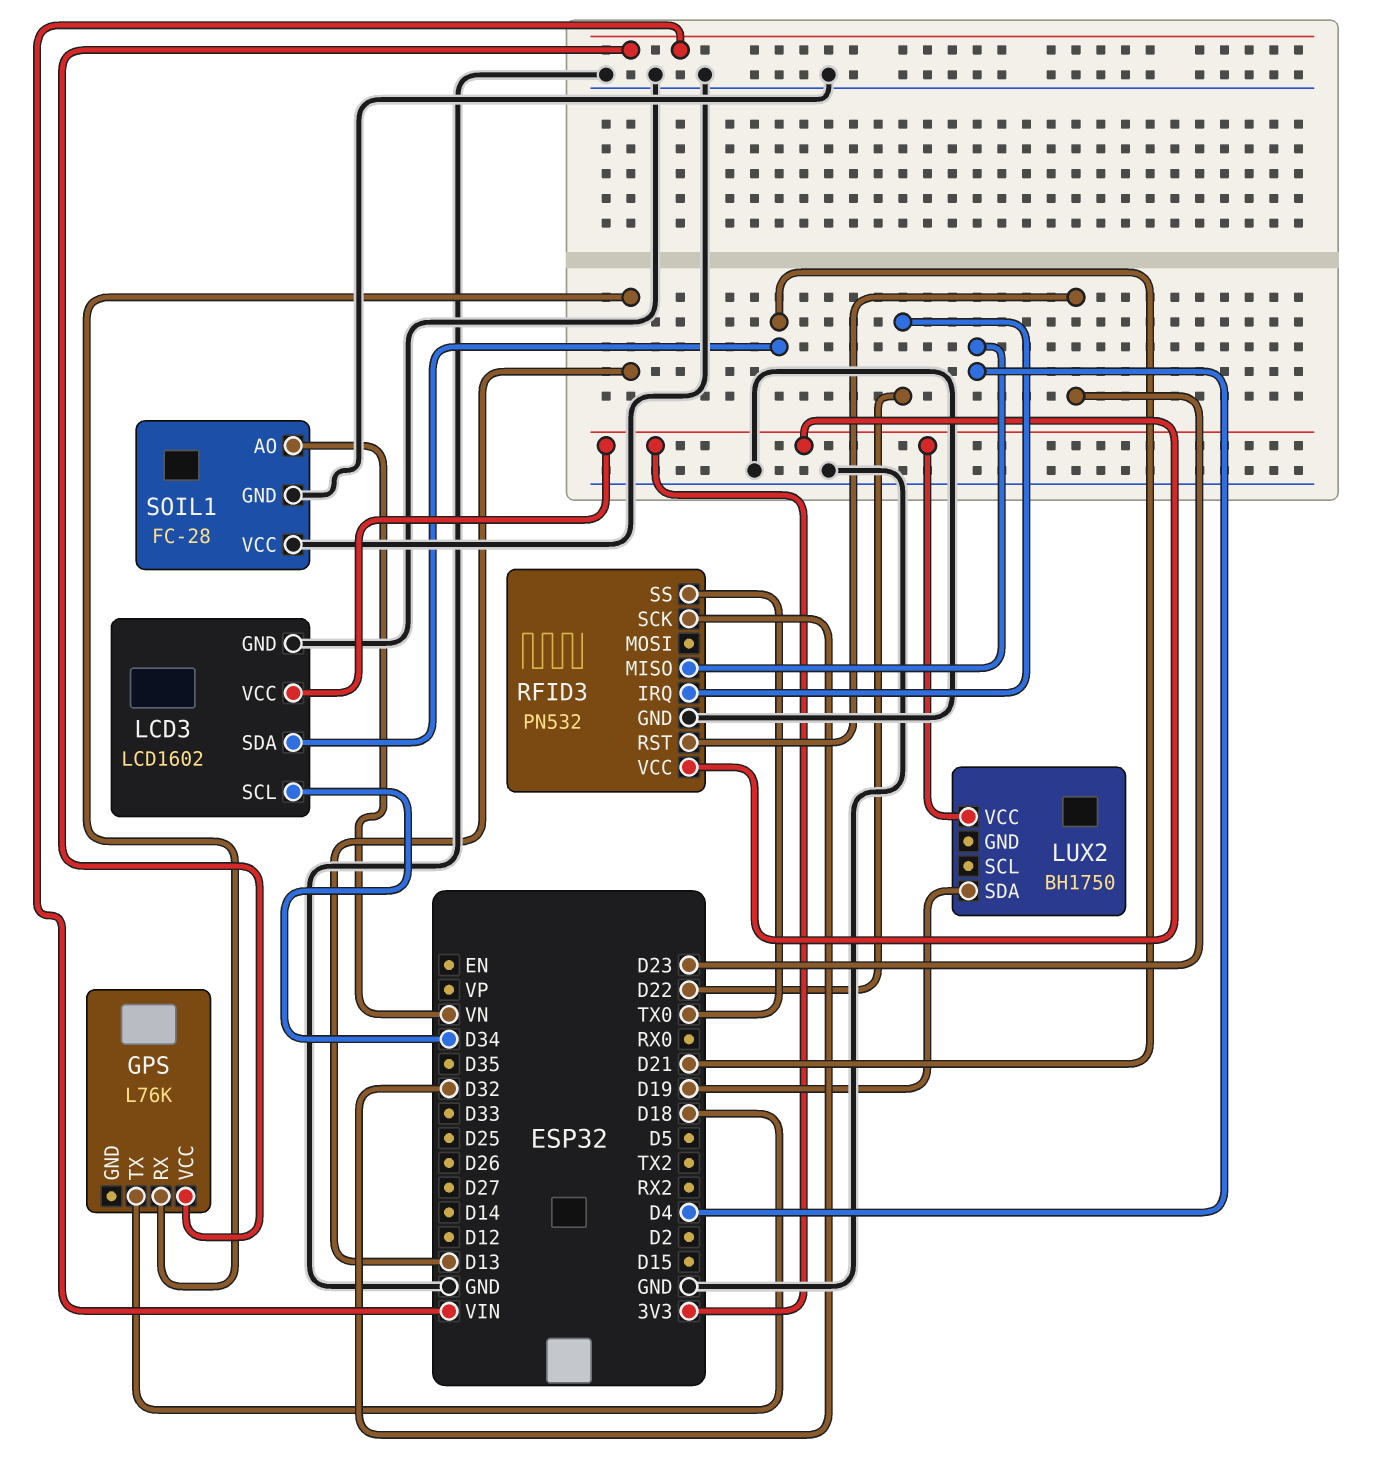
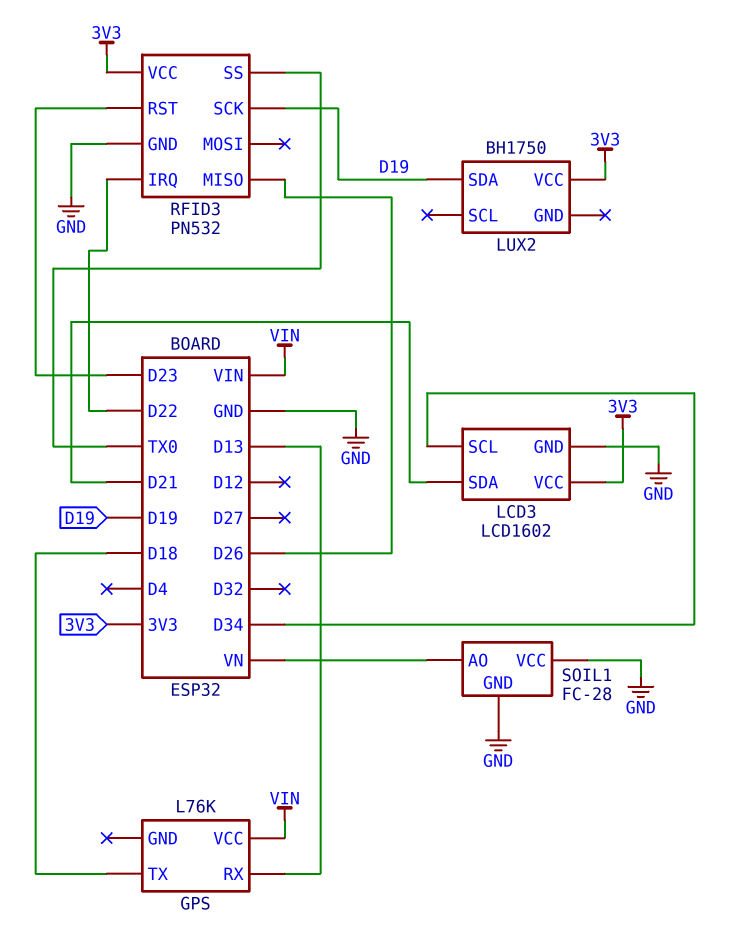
RFID3 pin MISO: D4 -> D26
RFID3 pin SCK: D32 -> D19

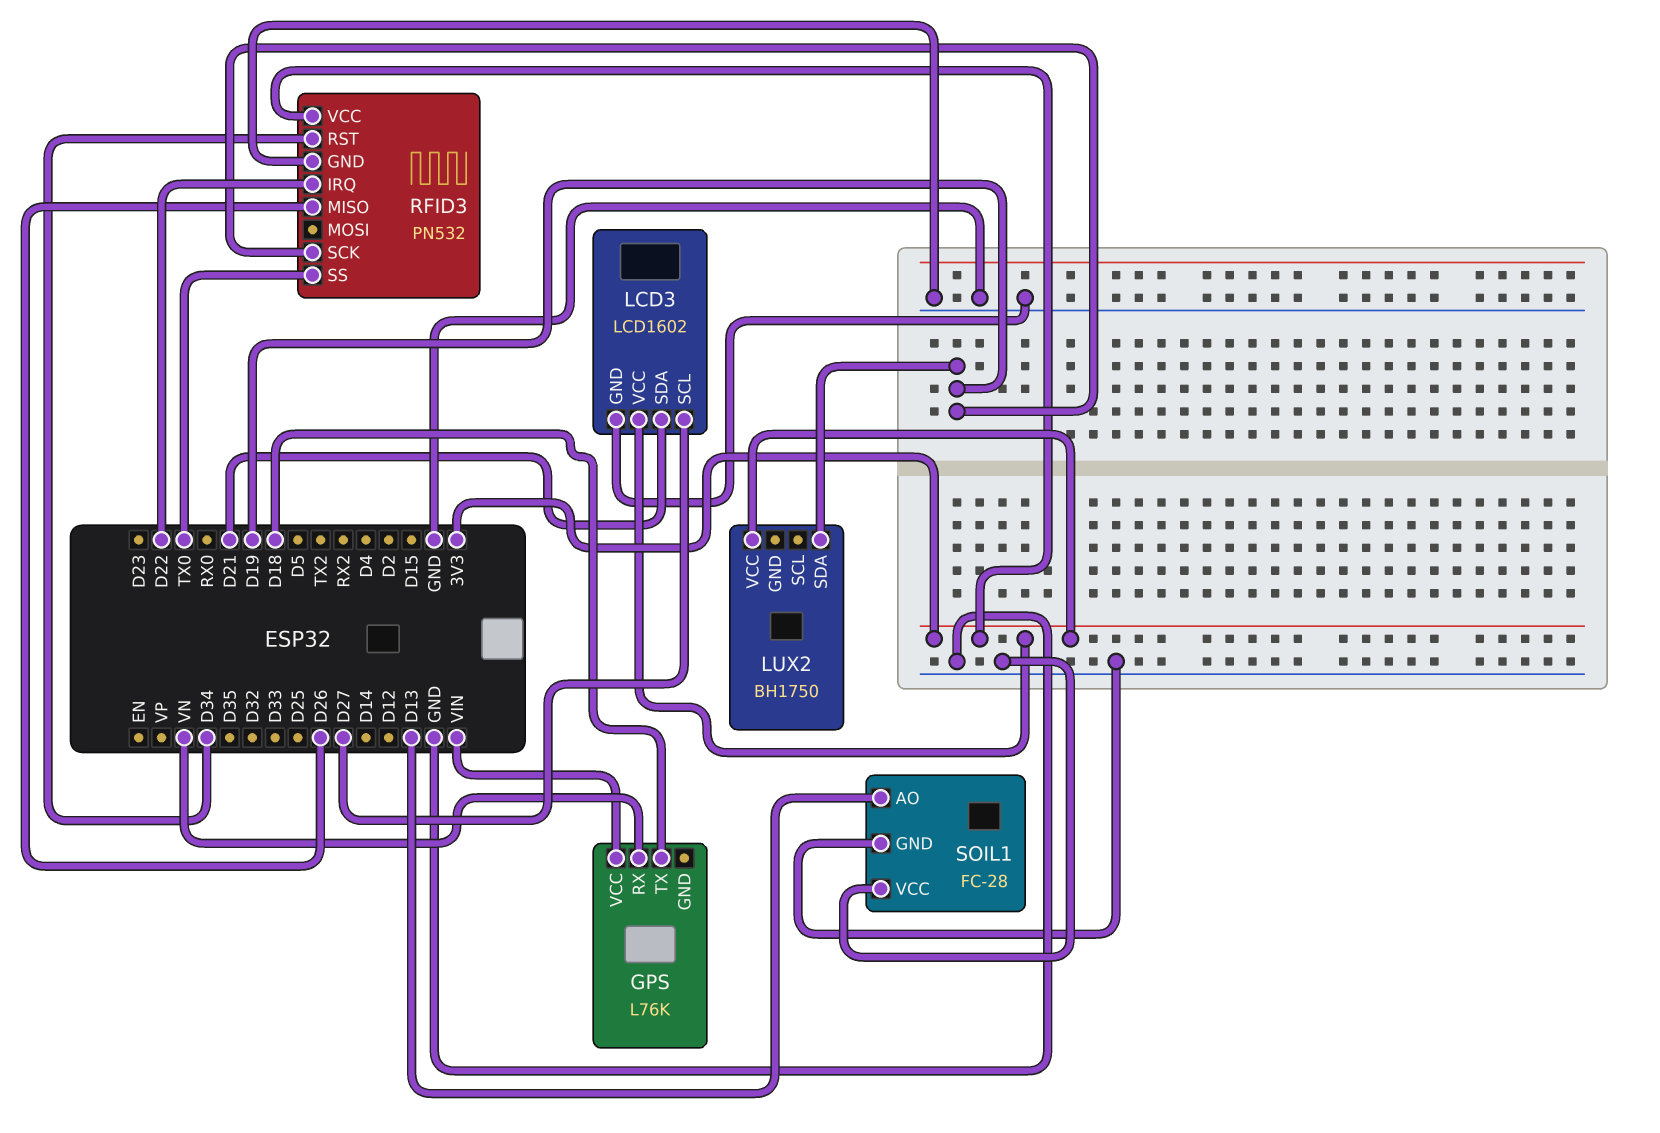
GPS pin RX: D13 -> VN
LCD3 pin SCL: D34 -> D27
RFID3 pin RST: D23 -> D34
SOIL1 pin AO: VN -> D13

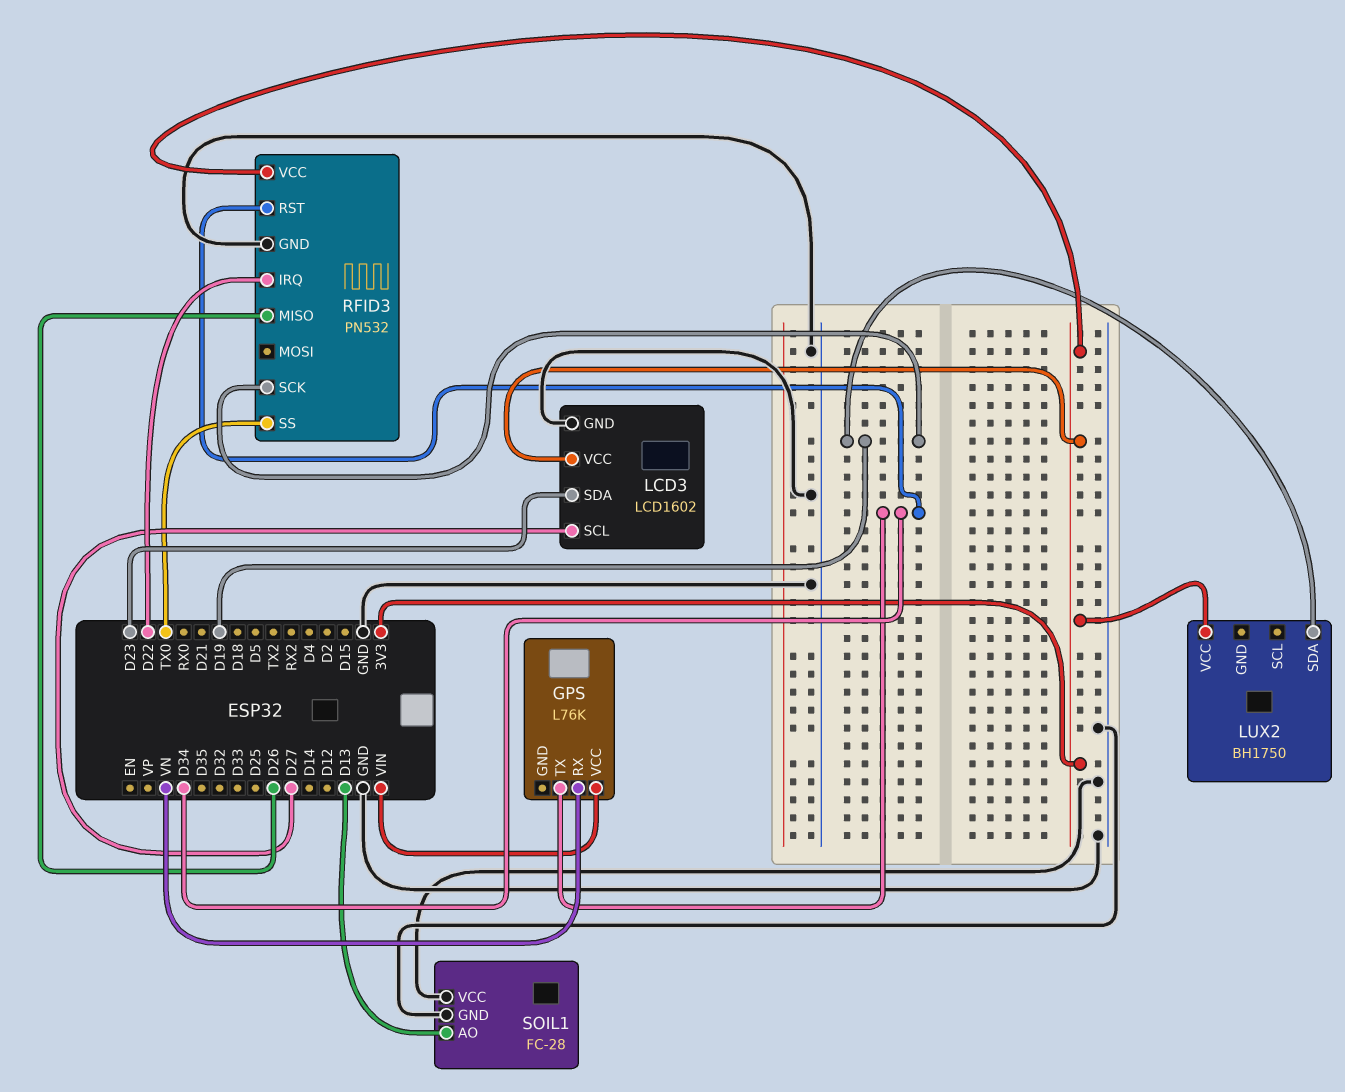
GPS pin TX: D18 -> D34
LCD3 pin SDA: D21 -> D23

